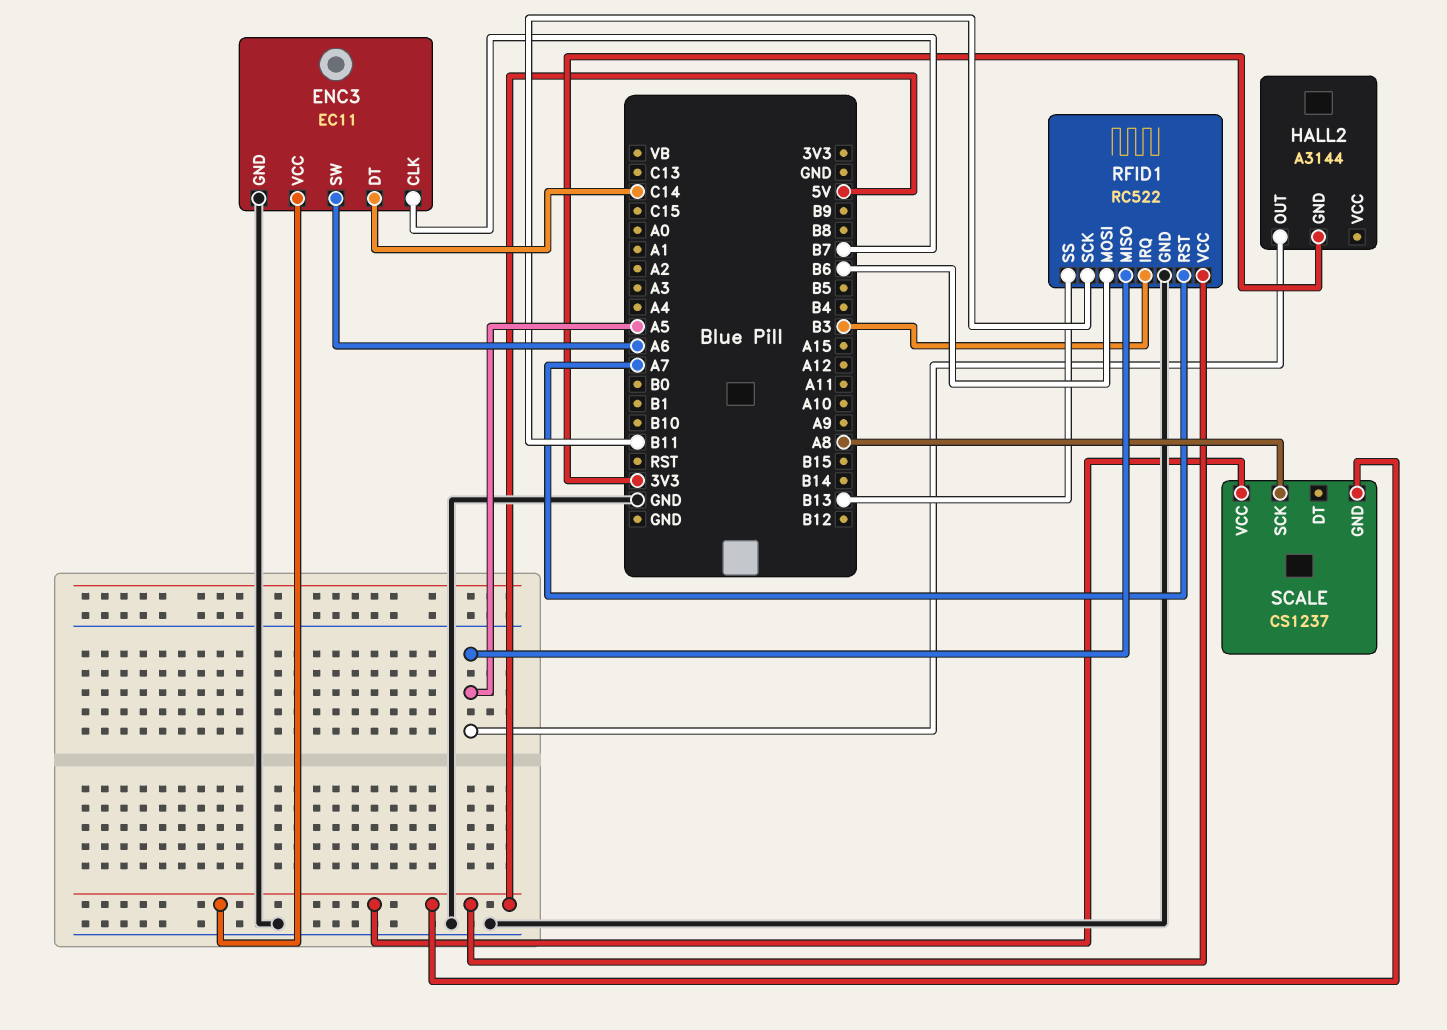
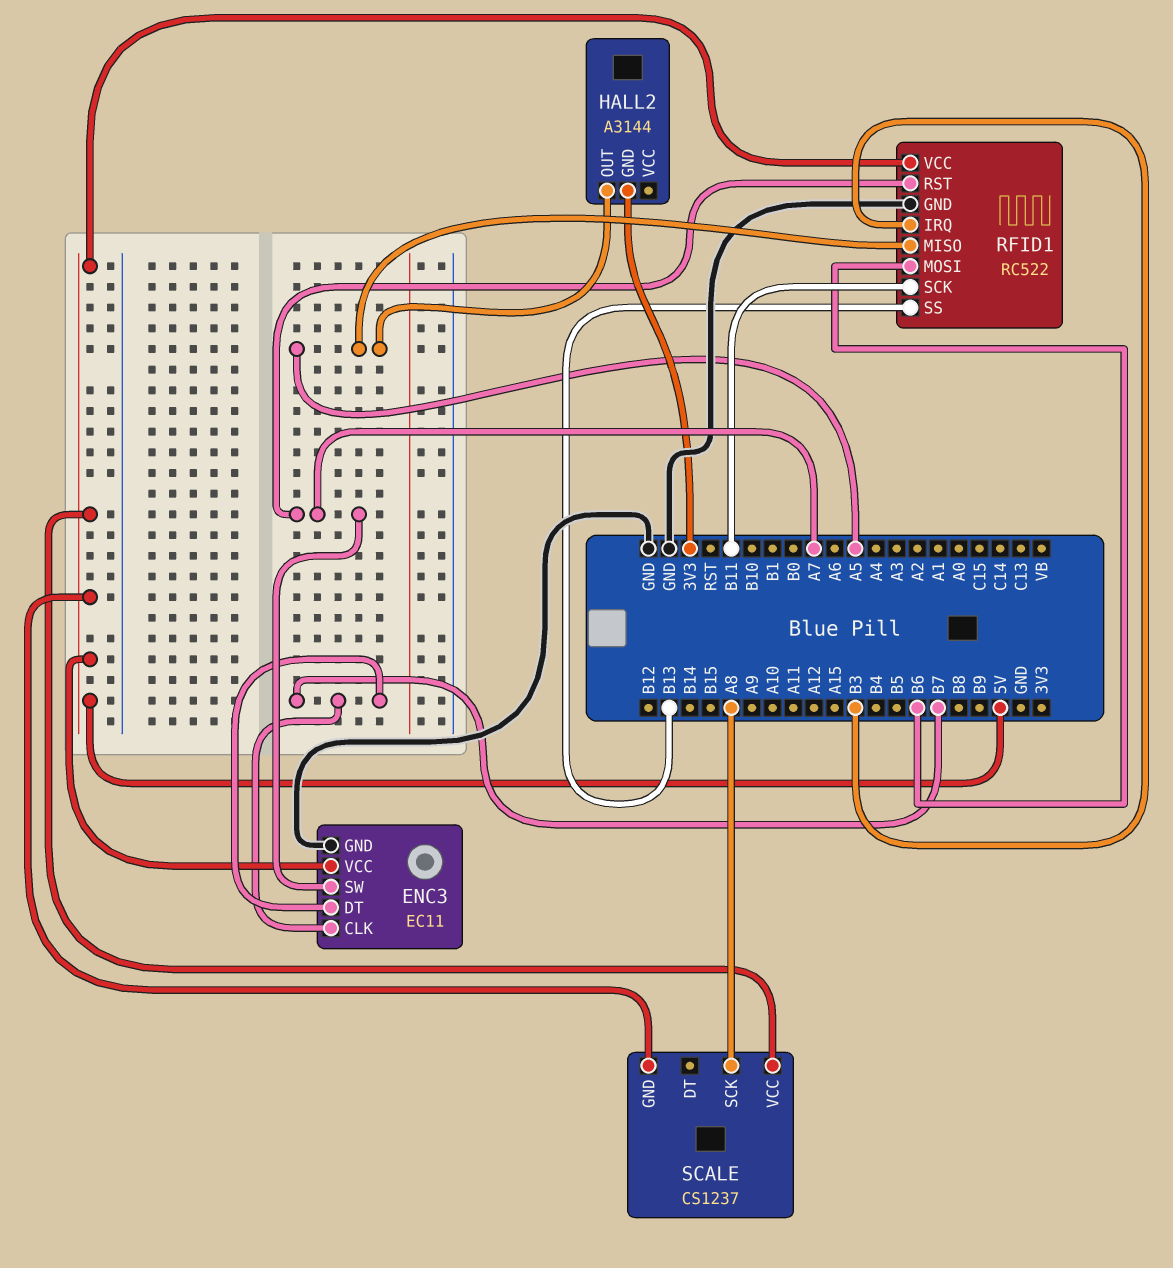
ENC3 pin DT: C14 -> B7
ENC3 pin SW: A6 -> A7

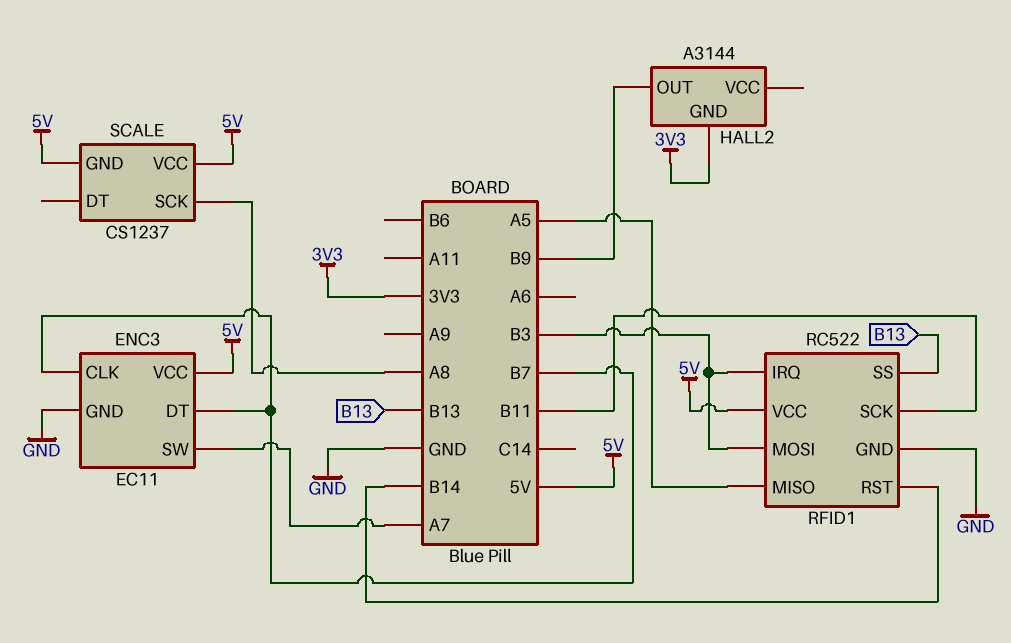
HALL2 pin OUT: A5 -> B9
RFID1 pin MOSI: B6 -> B3
RFID1 pin RST: A7 -> B14

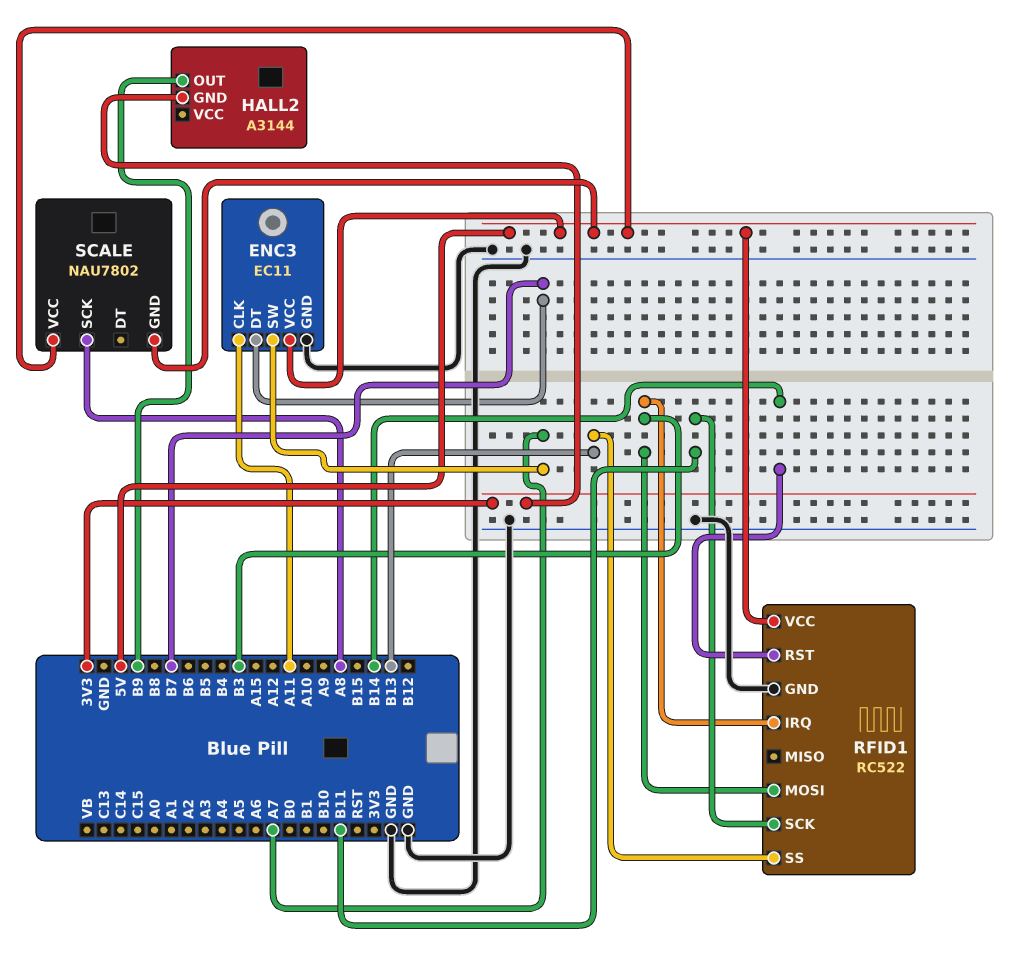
ENC3 pin CLK: B7 -> A11
RFID1 pin MISO: A5 -> none
SCALE: CS1237 -> NAU7802

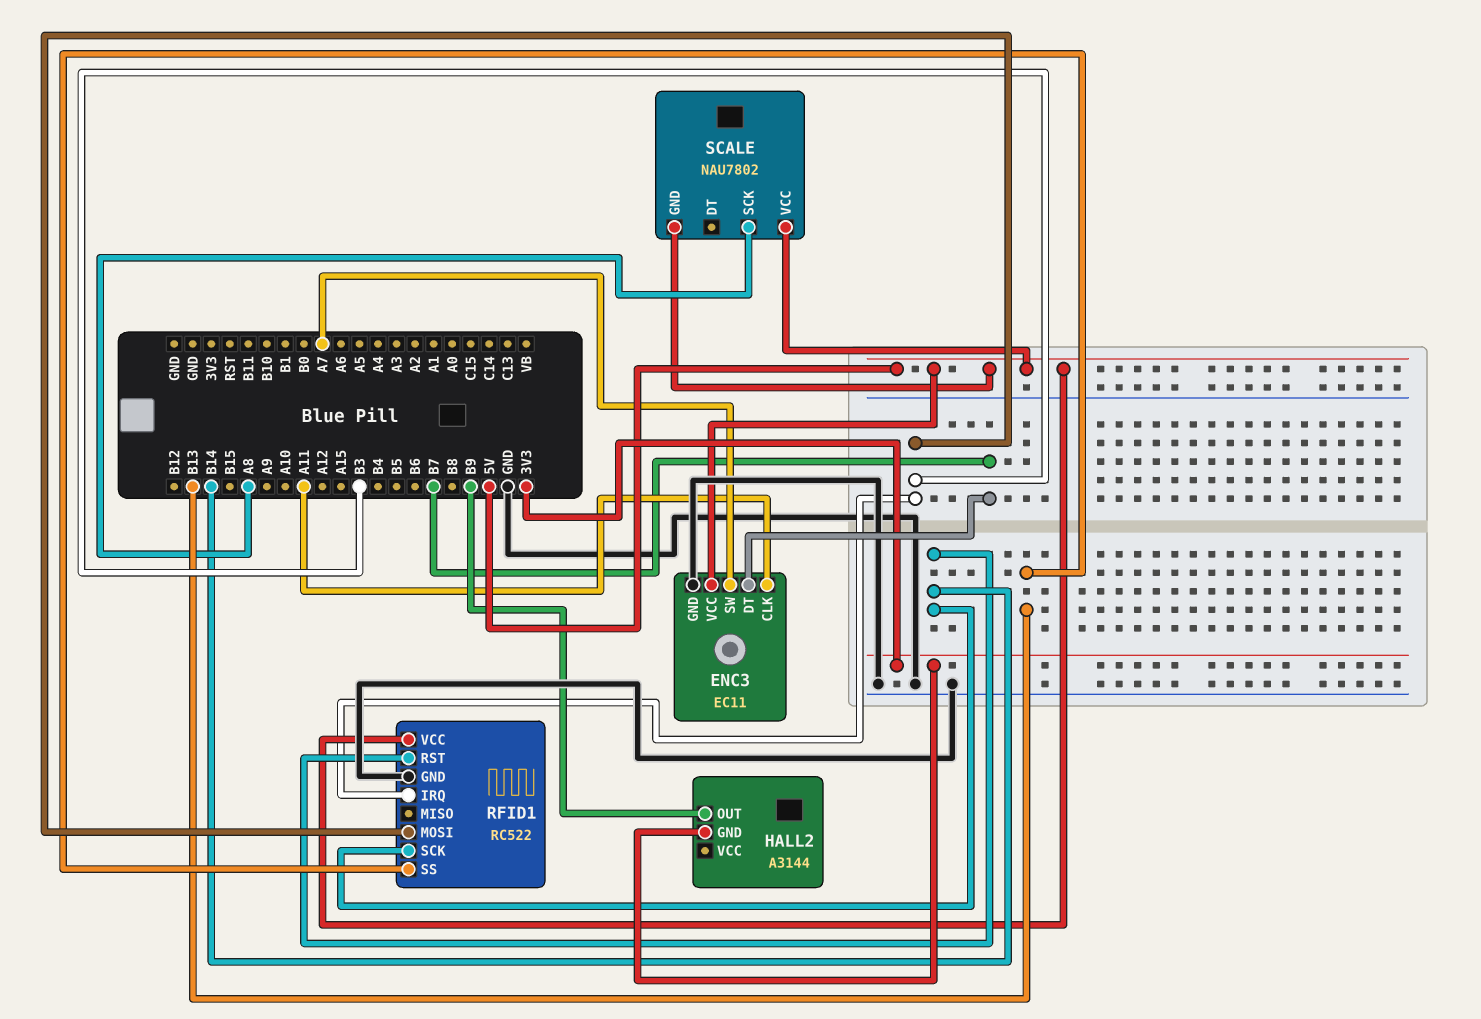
RFID1 pin SCK: B11 -> B14

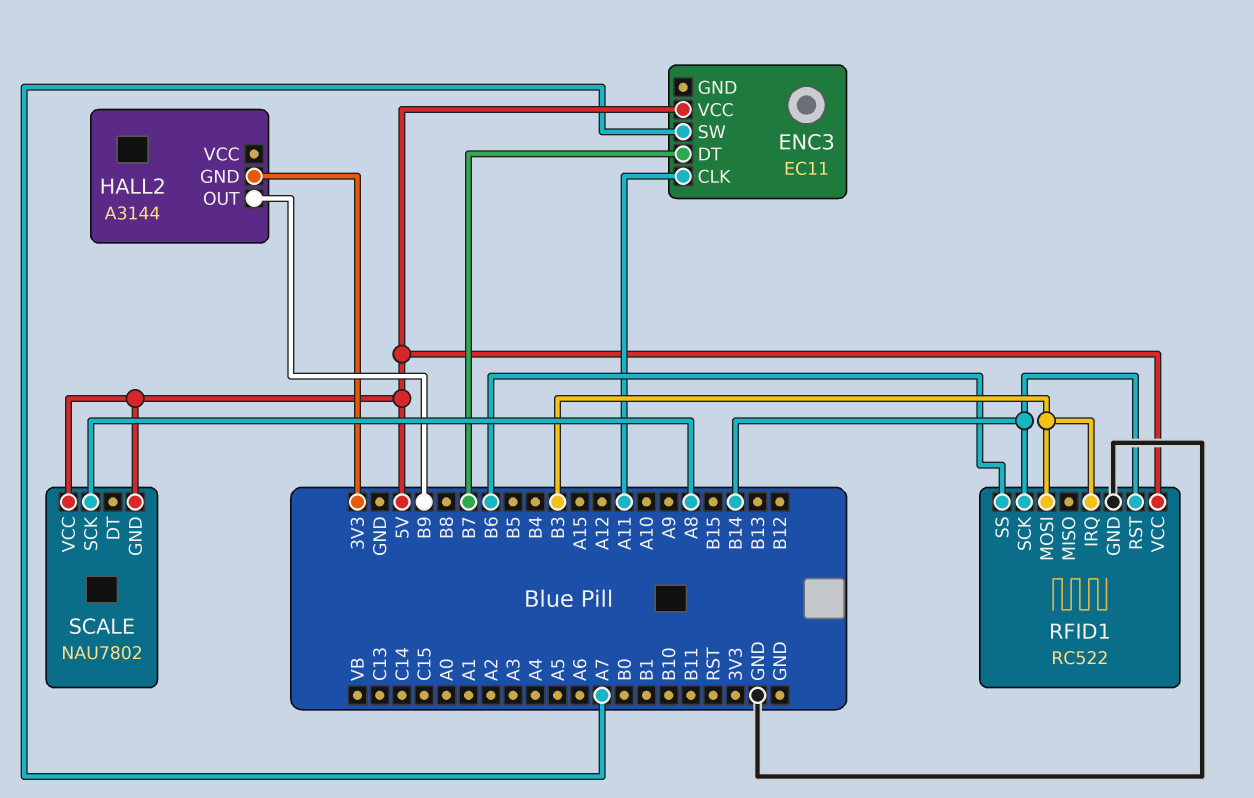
ENC3 pin GND: GND -> none
RFID1 pin SS: B13 -> B6

